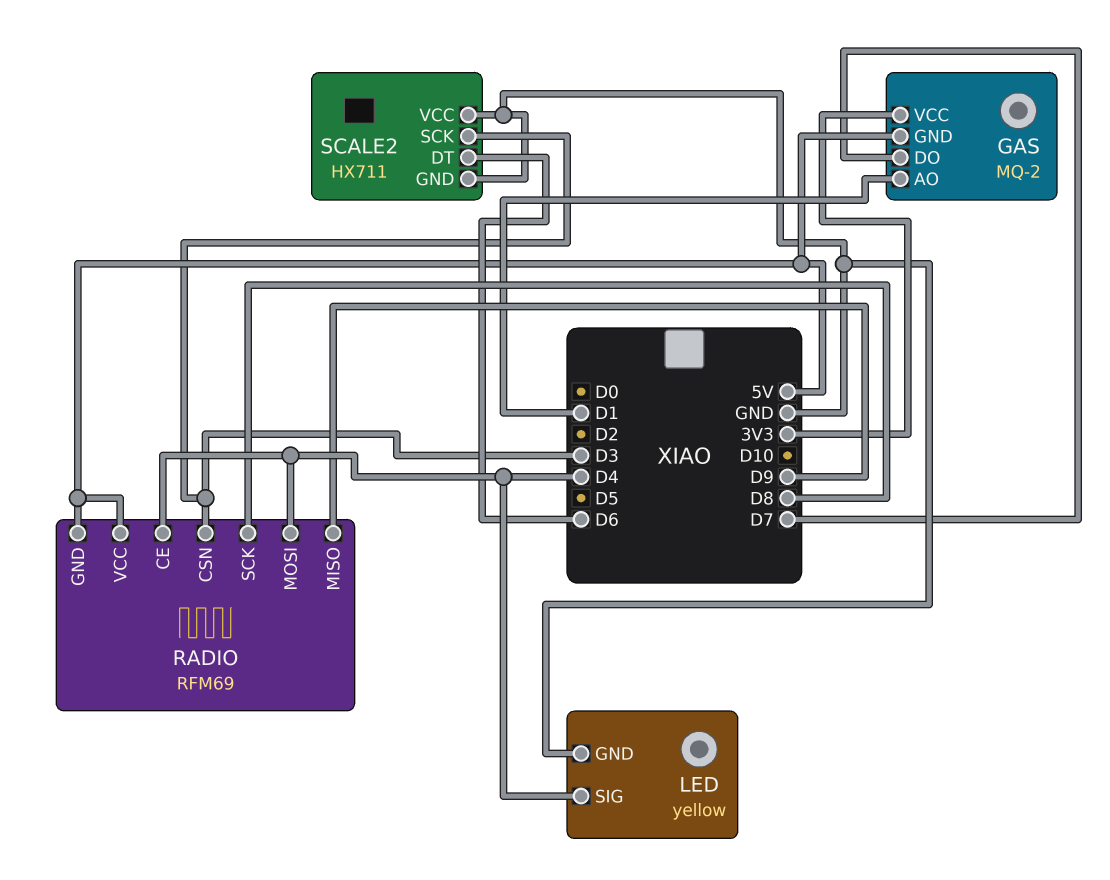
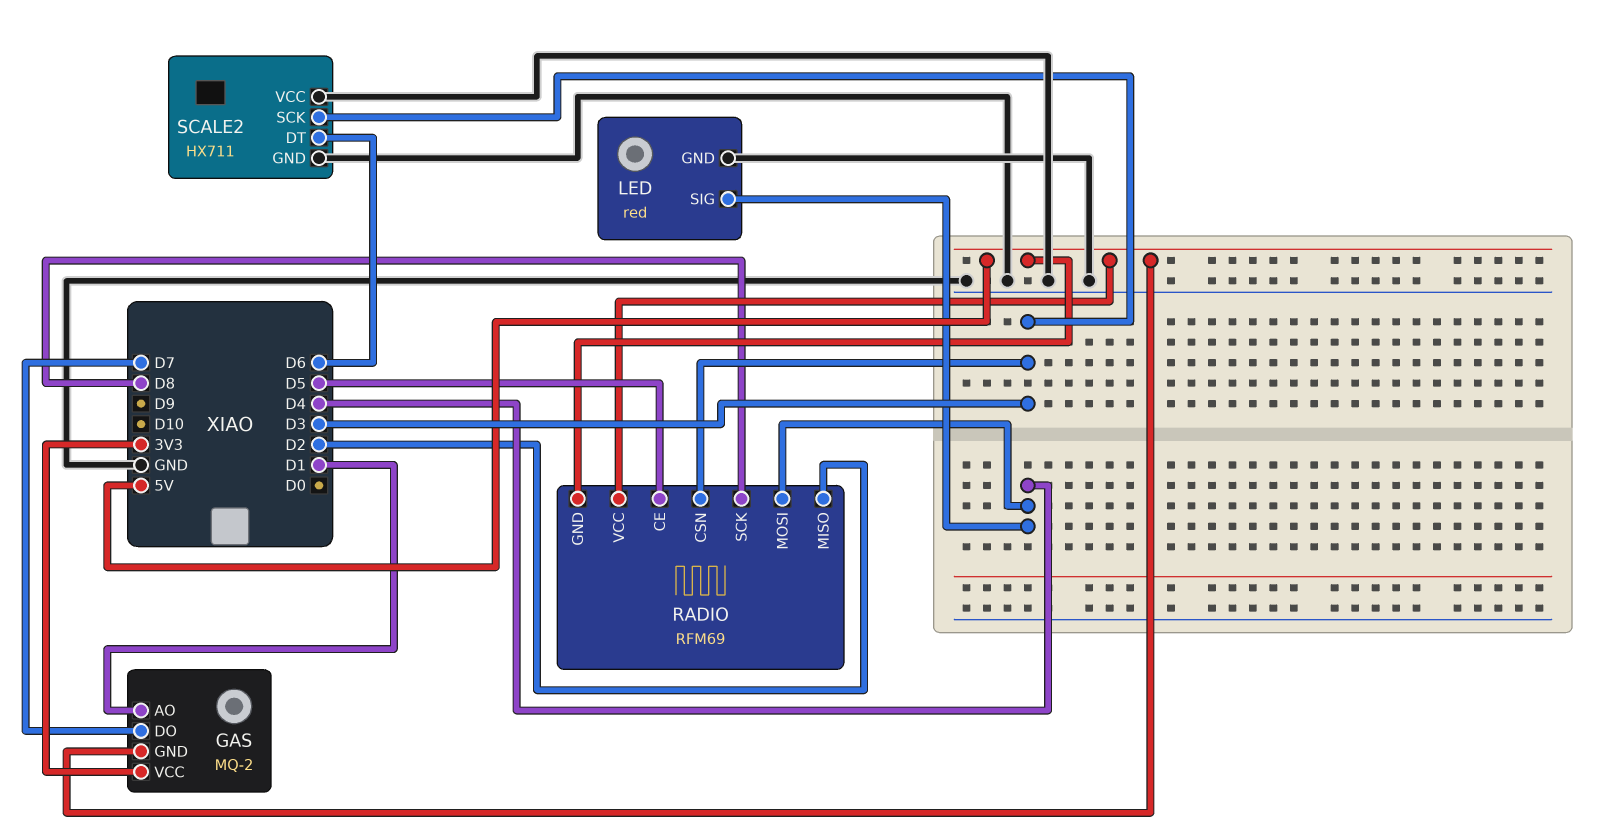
LED: yellow -> red
RADIO pin CE: D4 -> D5
RADIO pin MISO: D9 -> D2

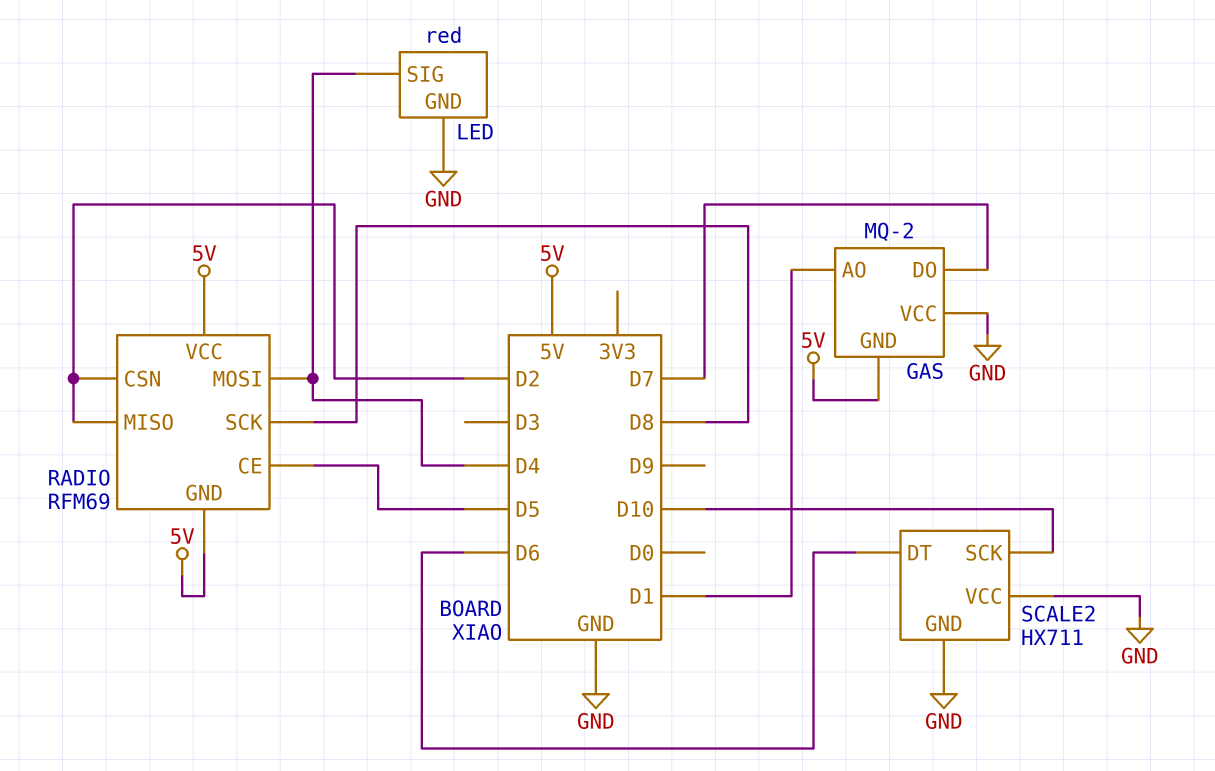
GAS pin VCC: 3V3 -> GND
RADIO pin CSN: D3 -> D2
SCALE2 pin SCK: D3 -> D10

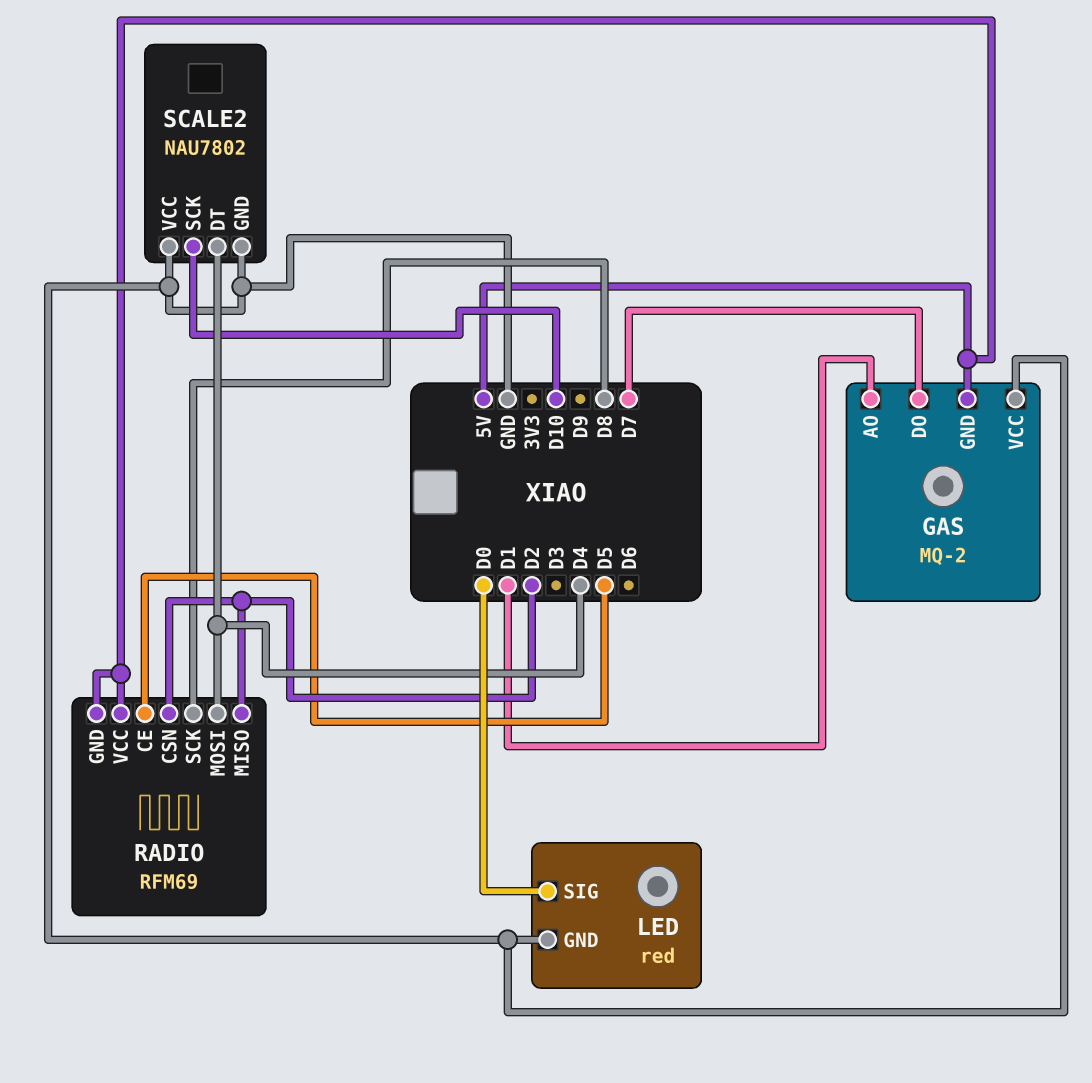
LED pin SIG: D4 -> D0
SCALE2: HX711 -> NAU7802
SCALE2 pin DT: D6 -> D4

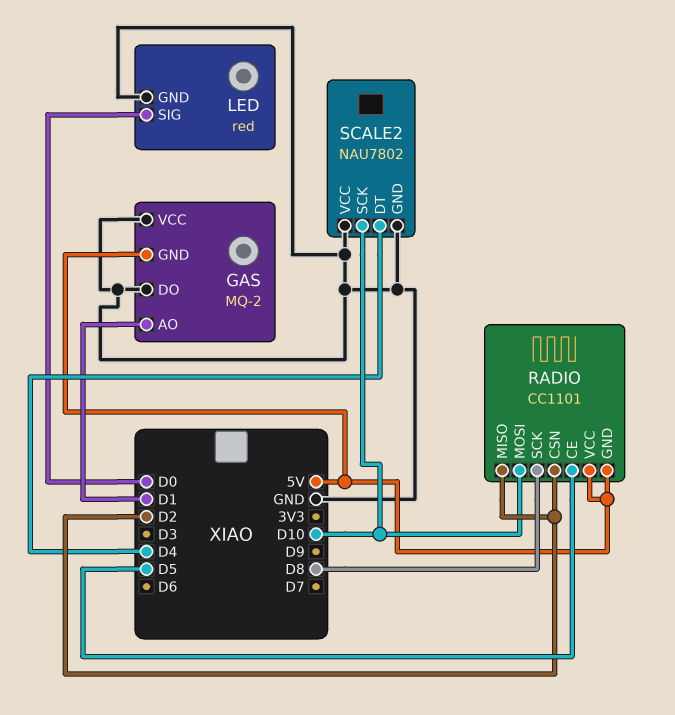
GAS pin DO: D7 -> GND
RADIO: RFM69 -> CC1101
RADIO pin MOSI: D4 -> D10

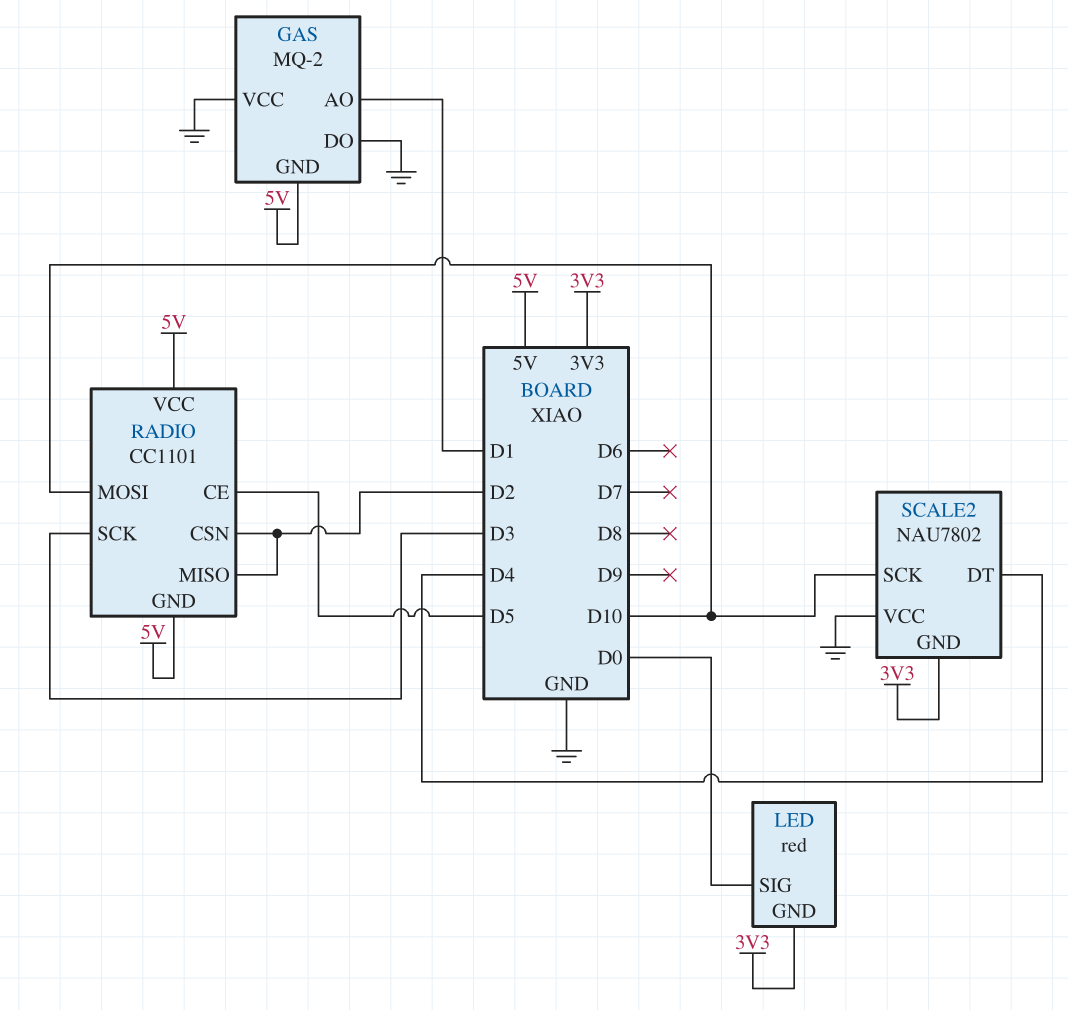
LED pin GND: GND -> 3V3
RADIO pin SCK: D8 -> D3
SCALE2 pin GND: GND -> 3V3

